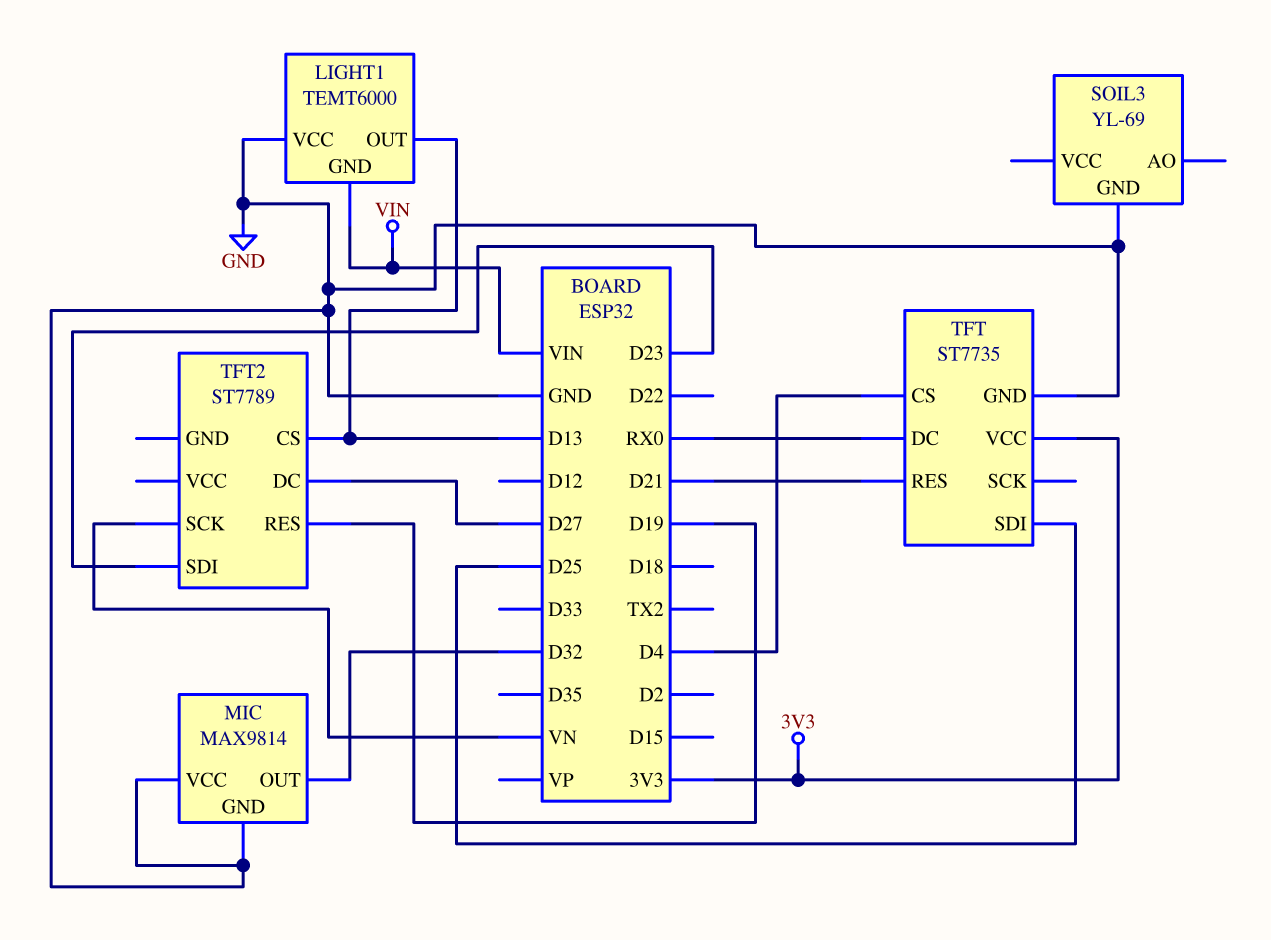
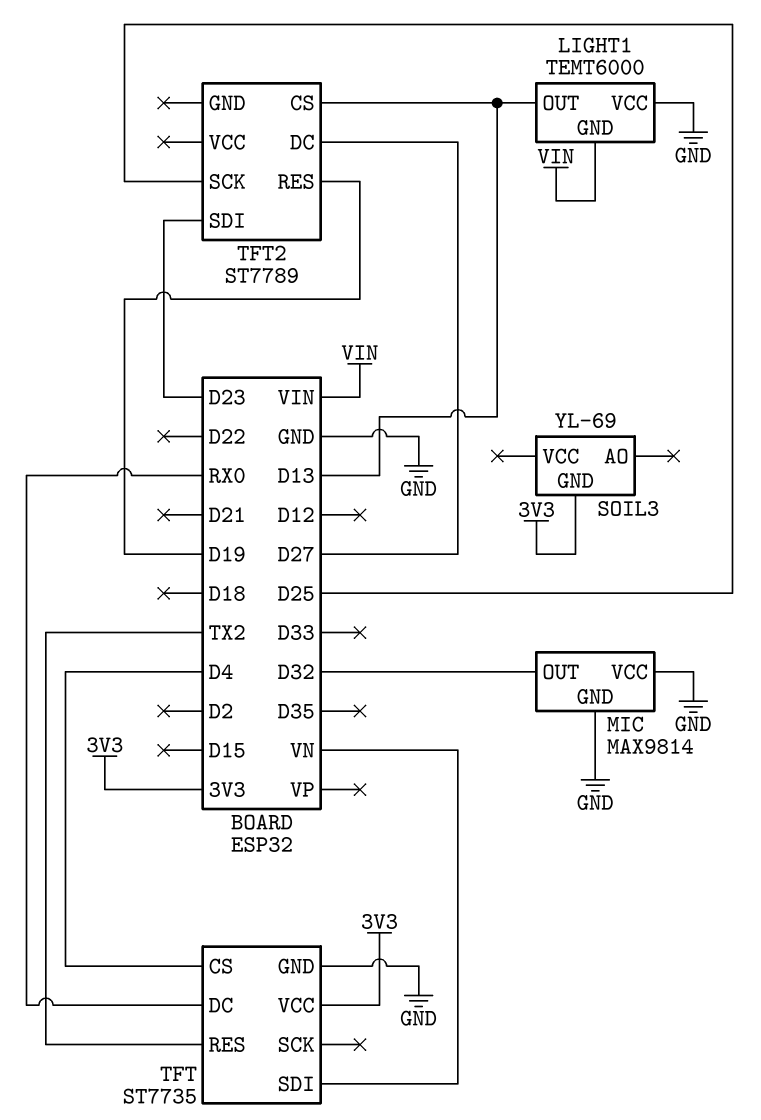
SOIL3 pin GND: GND -> 3V3
TFT pin RES: D21 -> TX2
TFT pin SDI: D25 -> VN
TFT2 pin SCK: VN -> D25

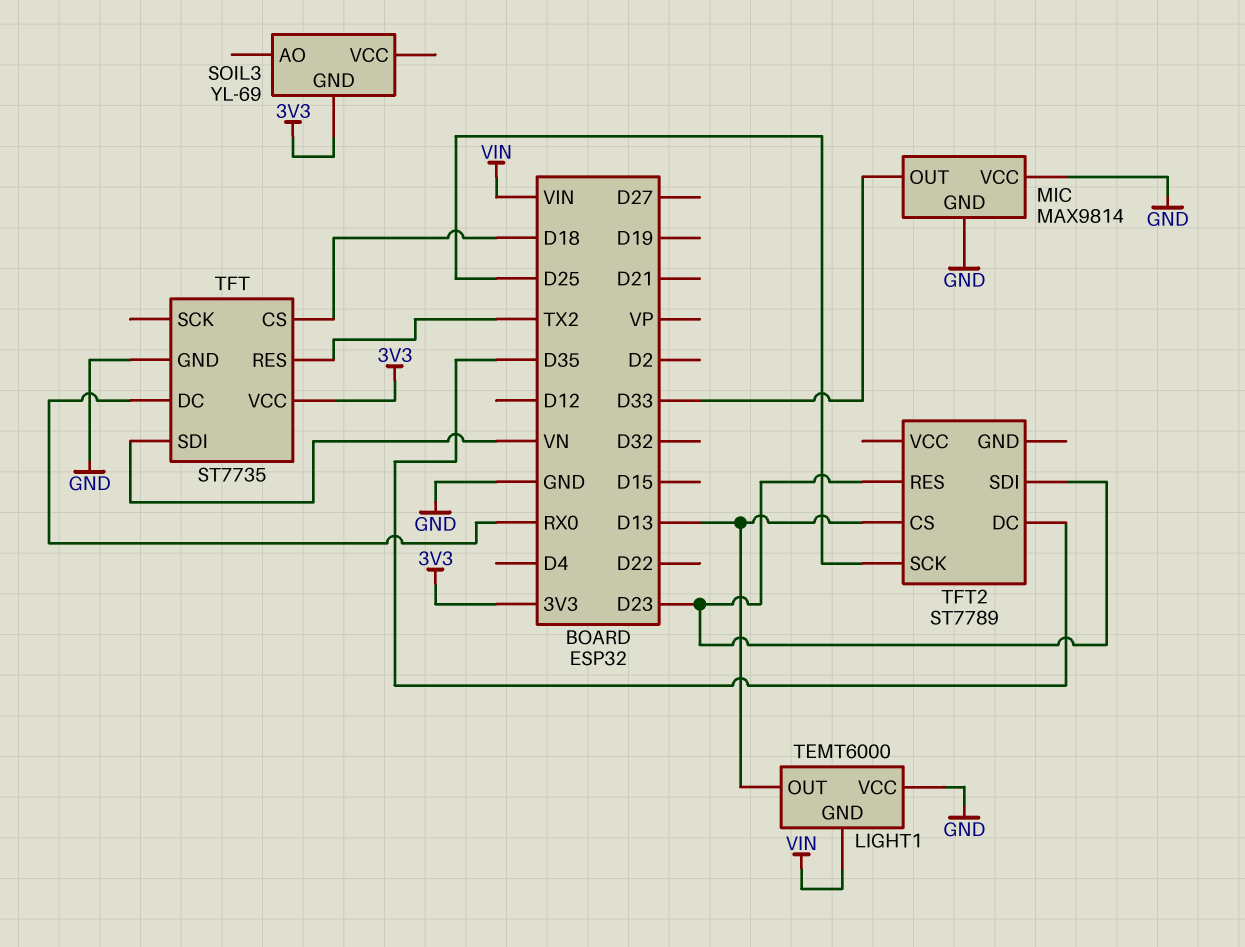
MIC pin OUT: D32 -> D33
TFT pin CS: D4 -> D18
TFT2 pin DC: D27 -> D35
TFT2 pin RES: D19 -> D23

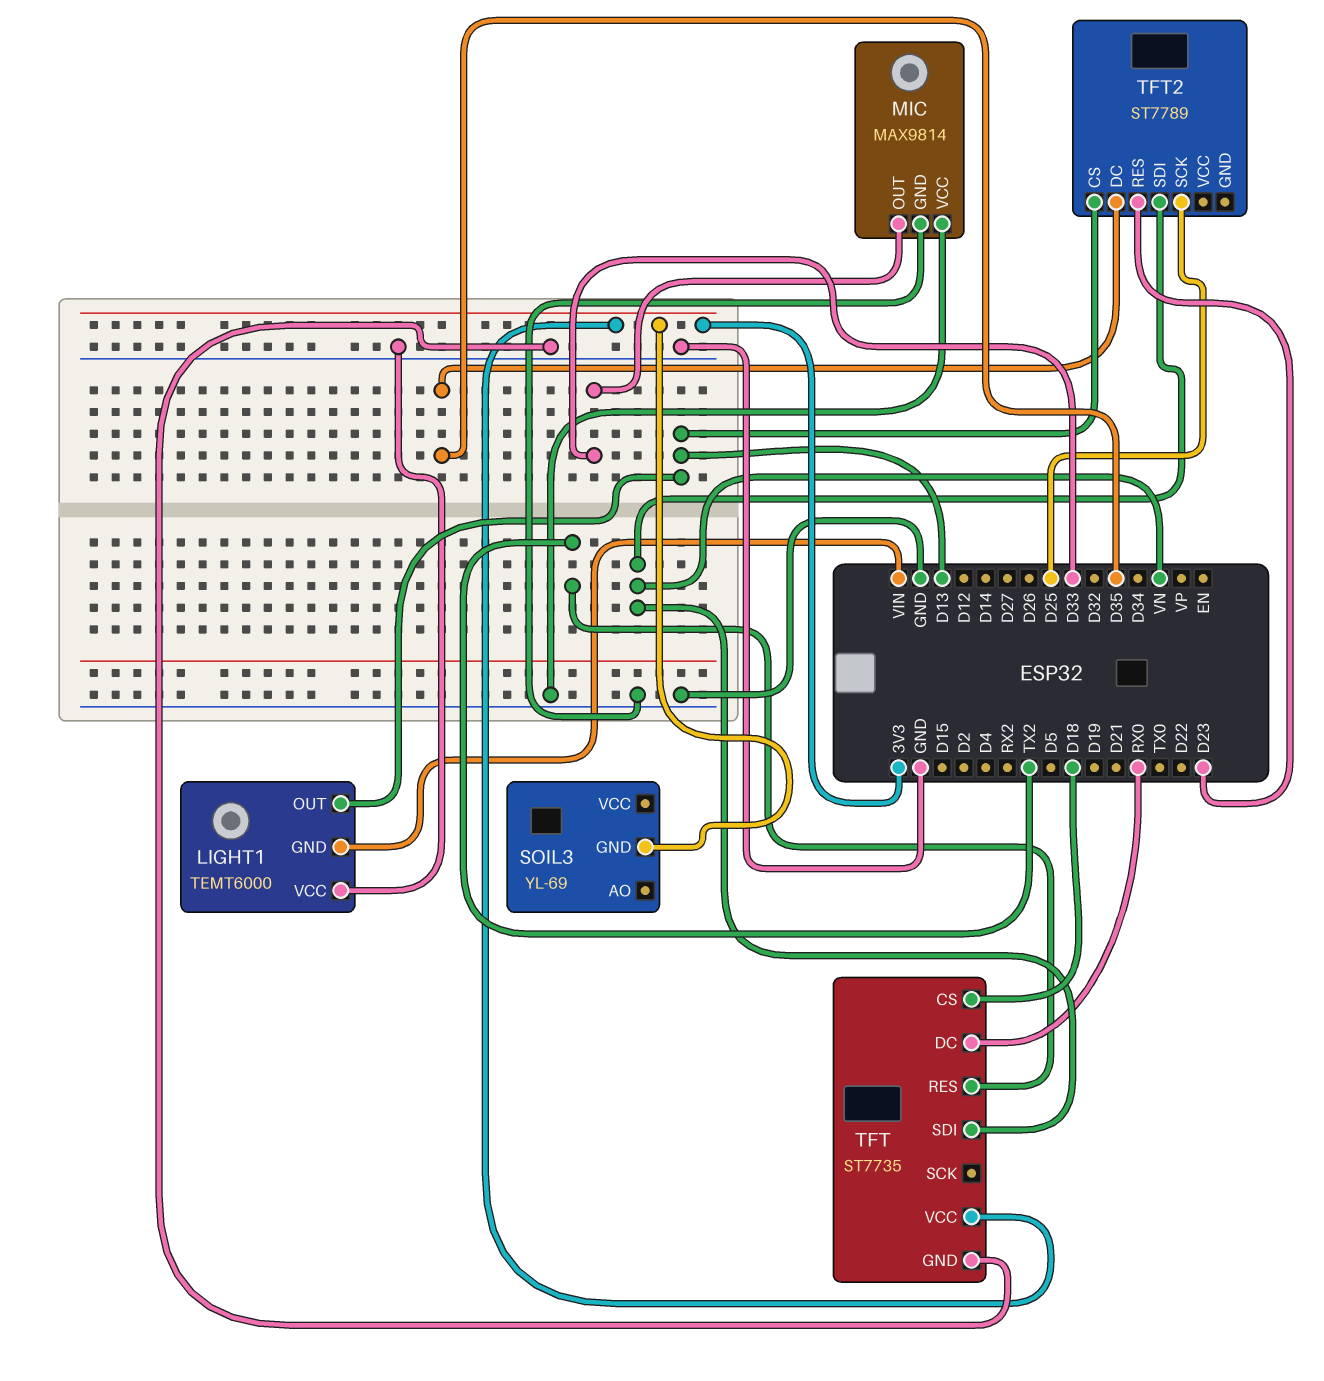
TFT2 pin SDI: D23 -> VN

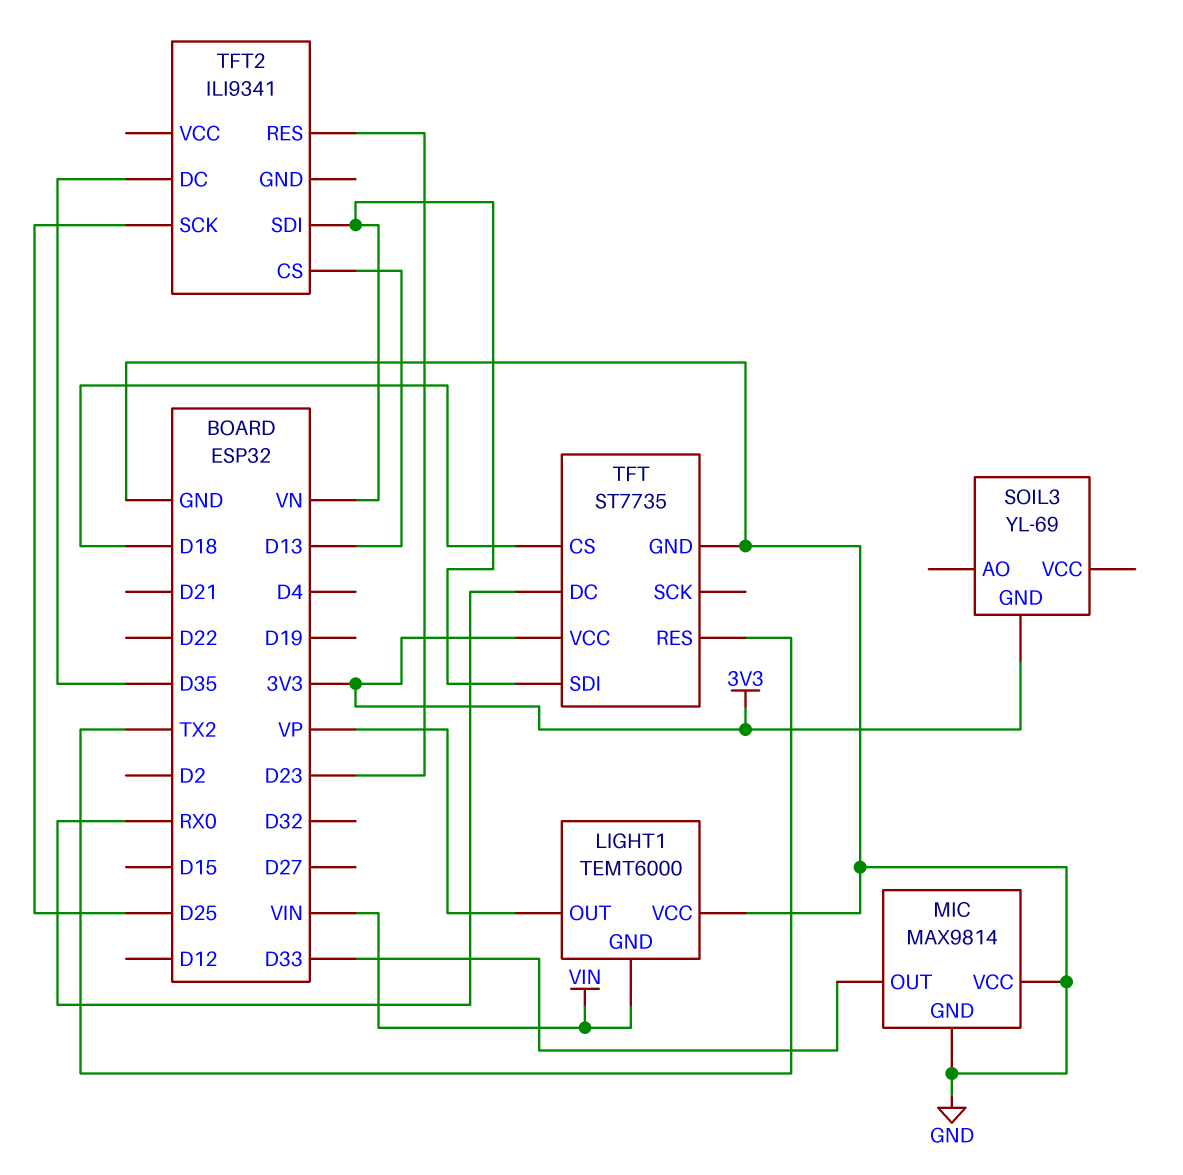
LIGHT1 pin OUT: D13 -> VP
TFT2: ST7789 -> ILI9341

